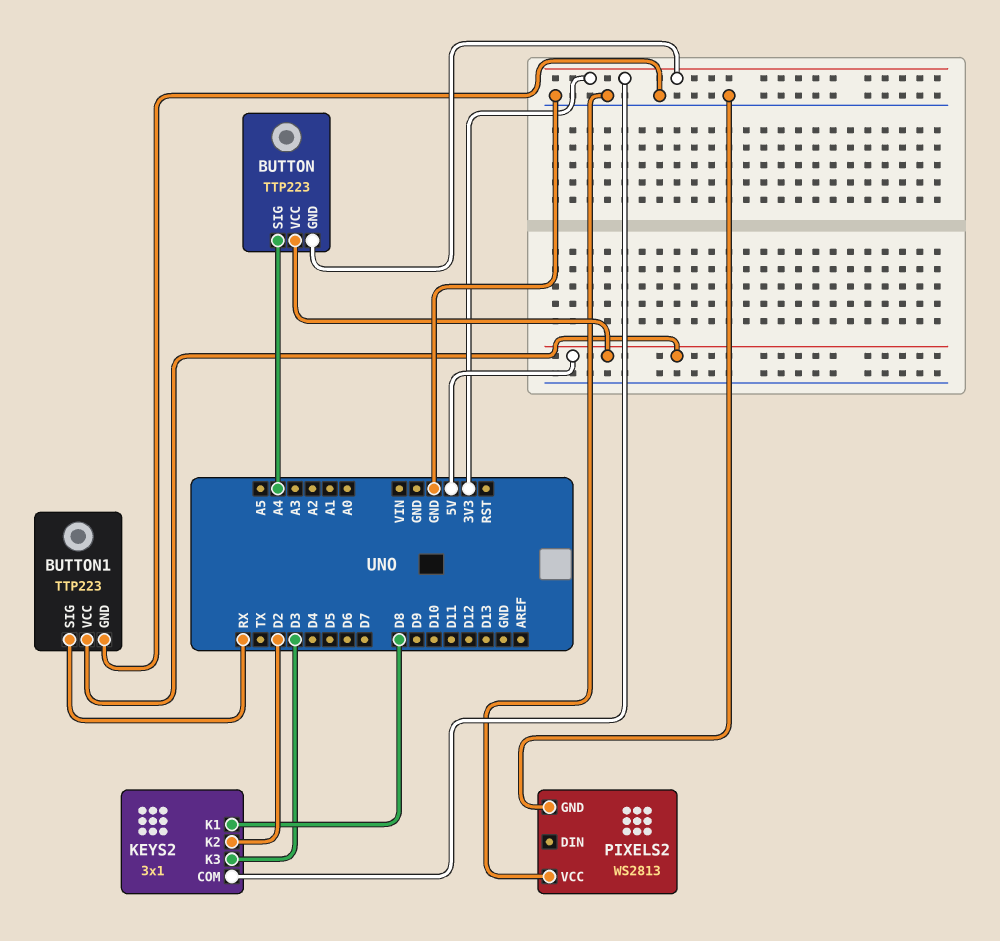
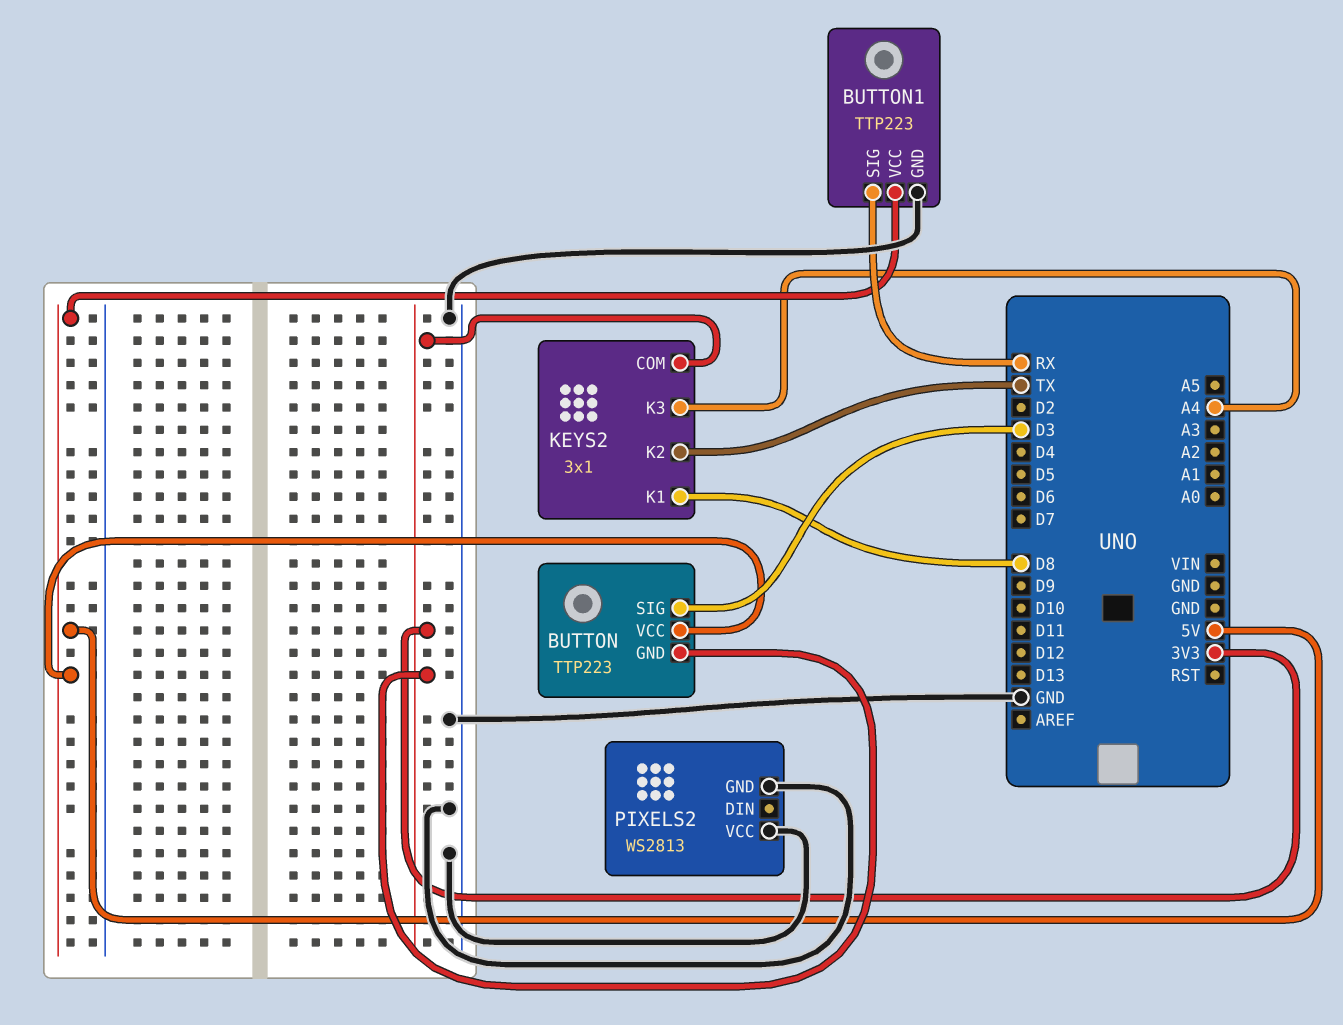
BUTTON pin SIG: A4 -> D3
KEYS2 pin K2: D2 -> TX
KEYS2 pin K3: D3 -> A4

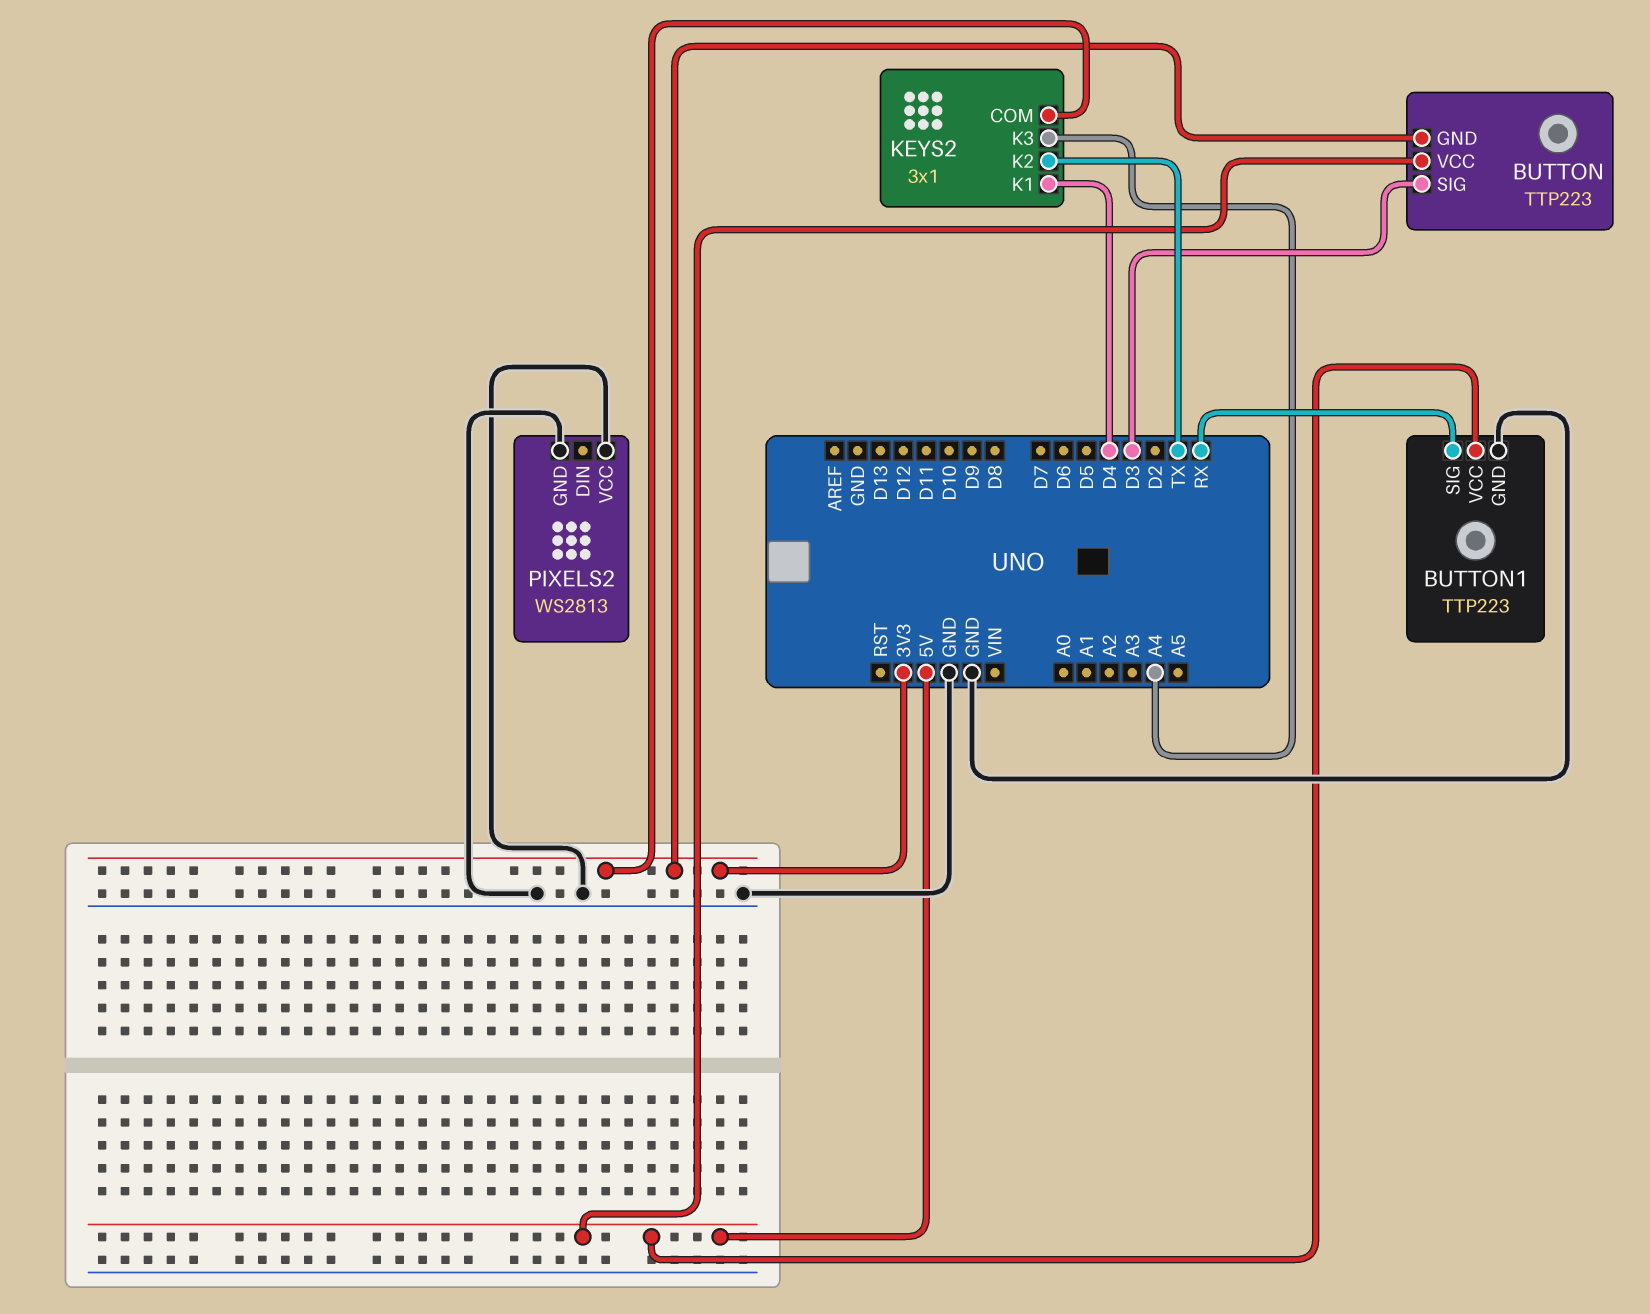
KEYS2 pin K1: D8 -> D4

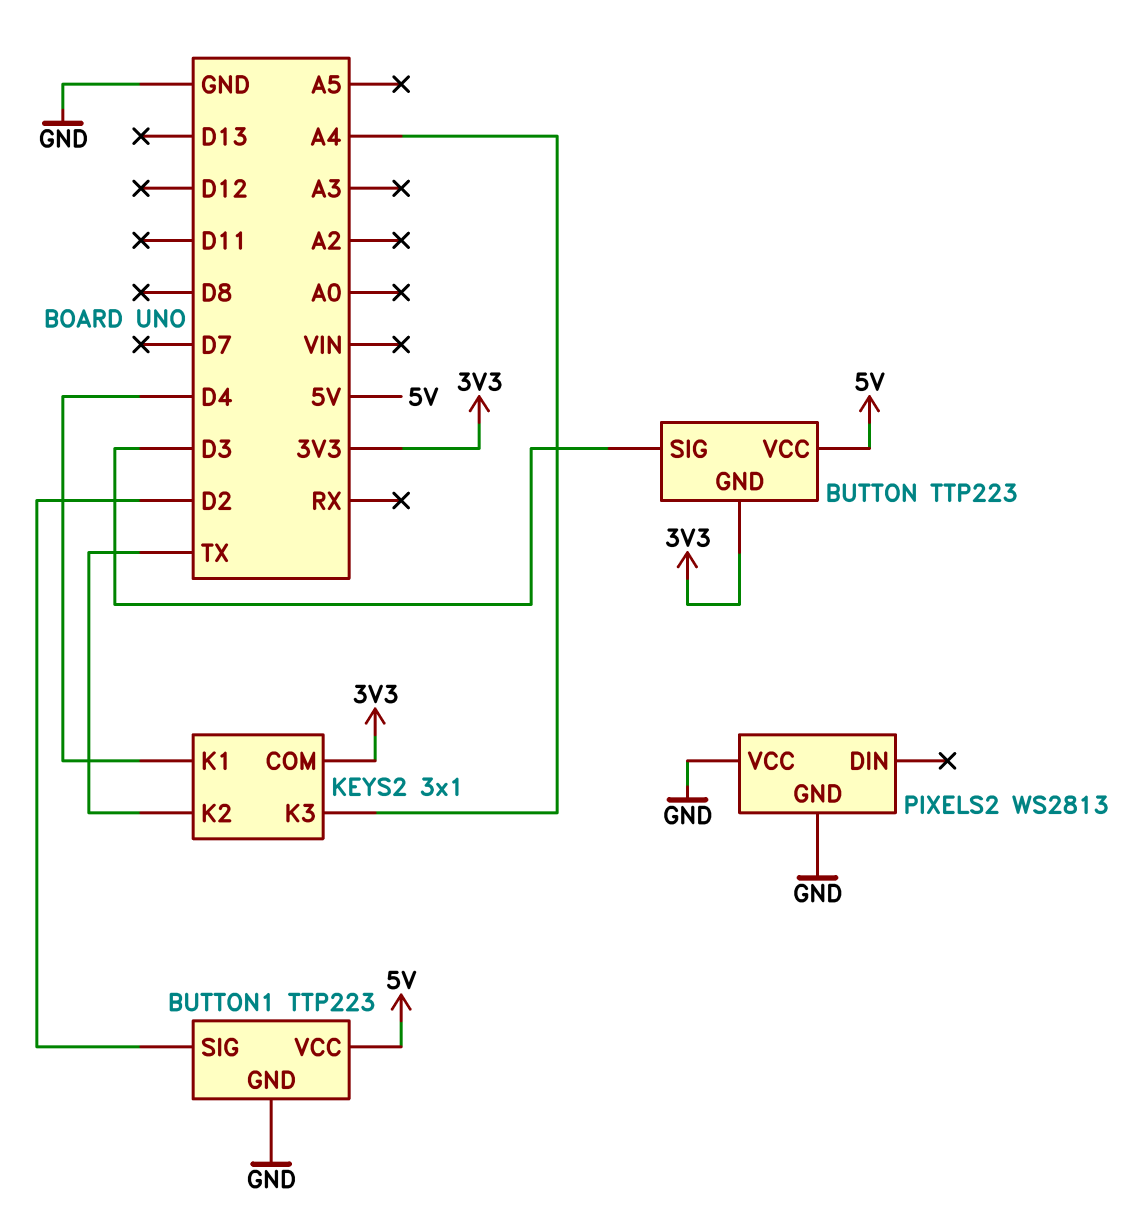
BUTTON1 pin SIG: RX -> D2

